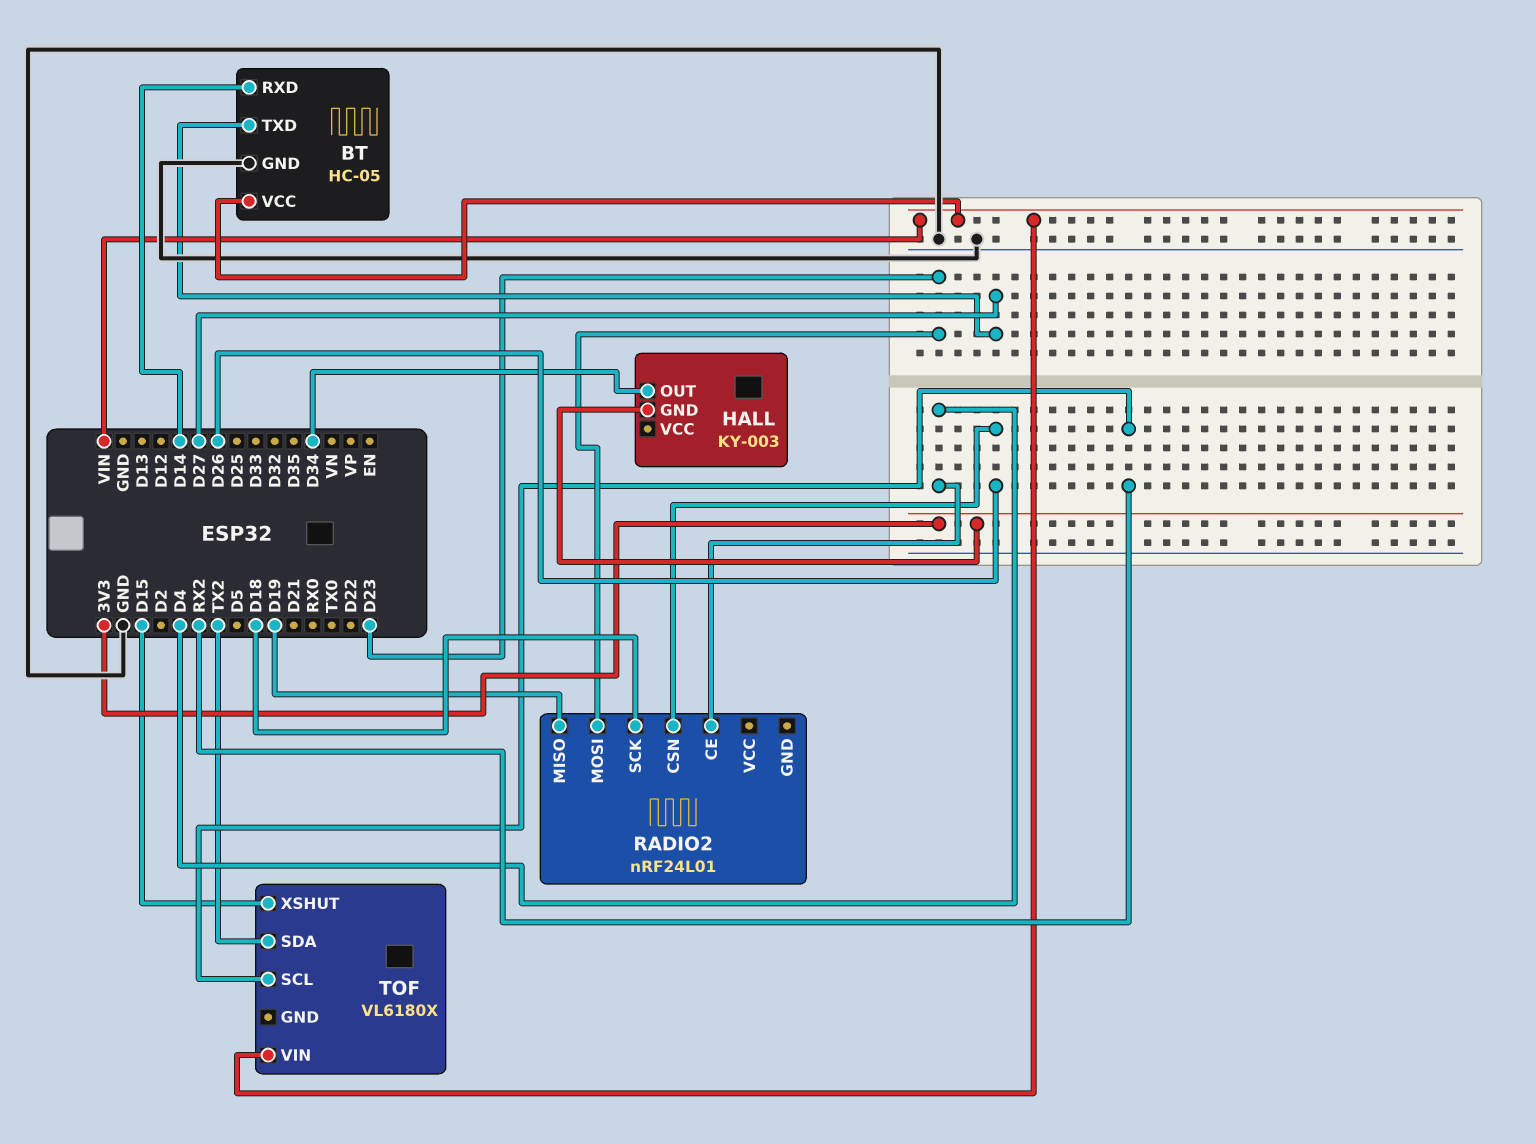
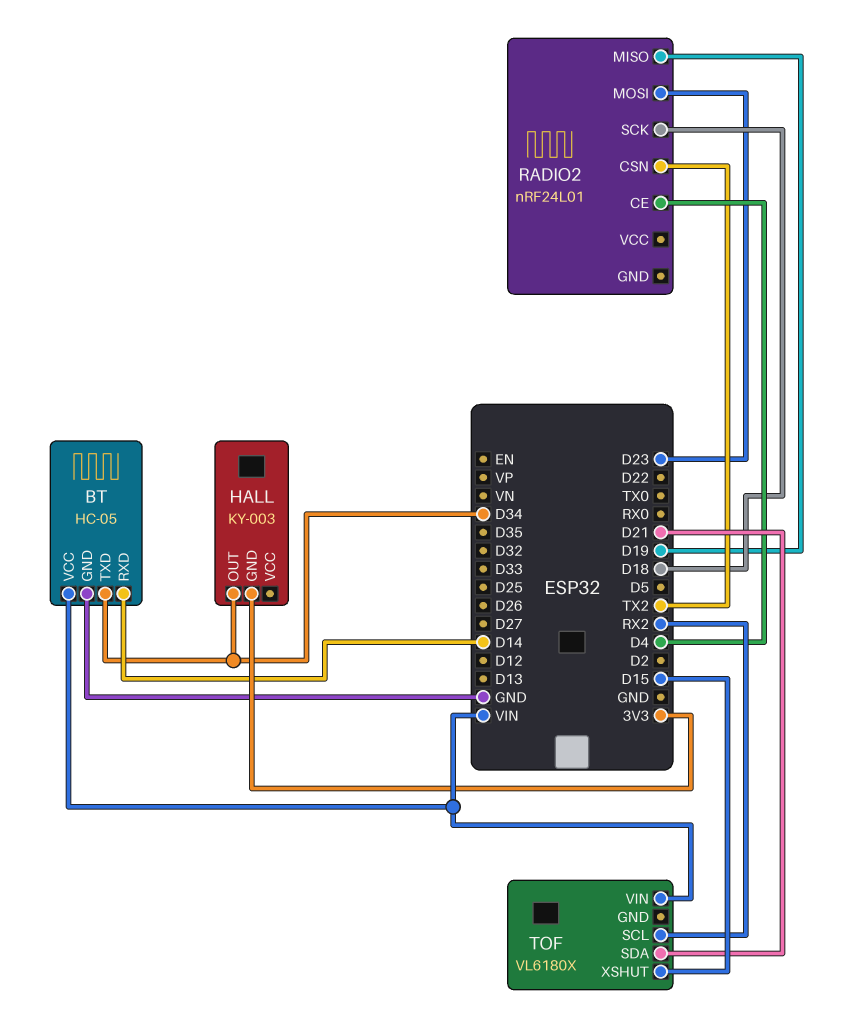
BT pin TXD: D27 -> D34
RADIO2 pin CSN: D26 -> TX2
TOF pin SDA: TX2 -> D21

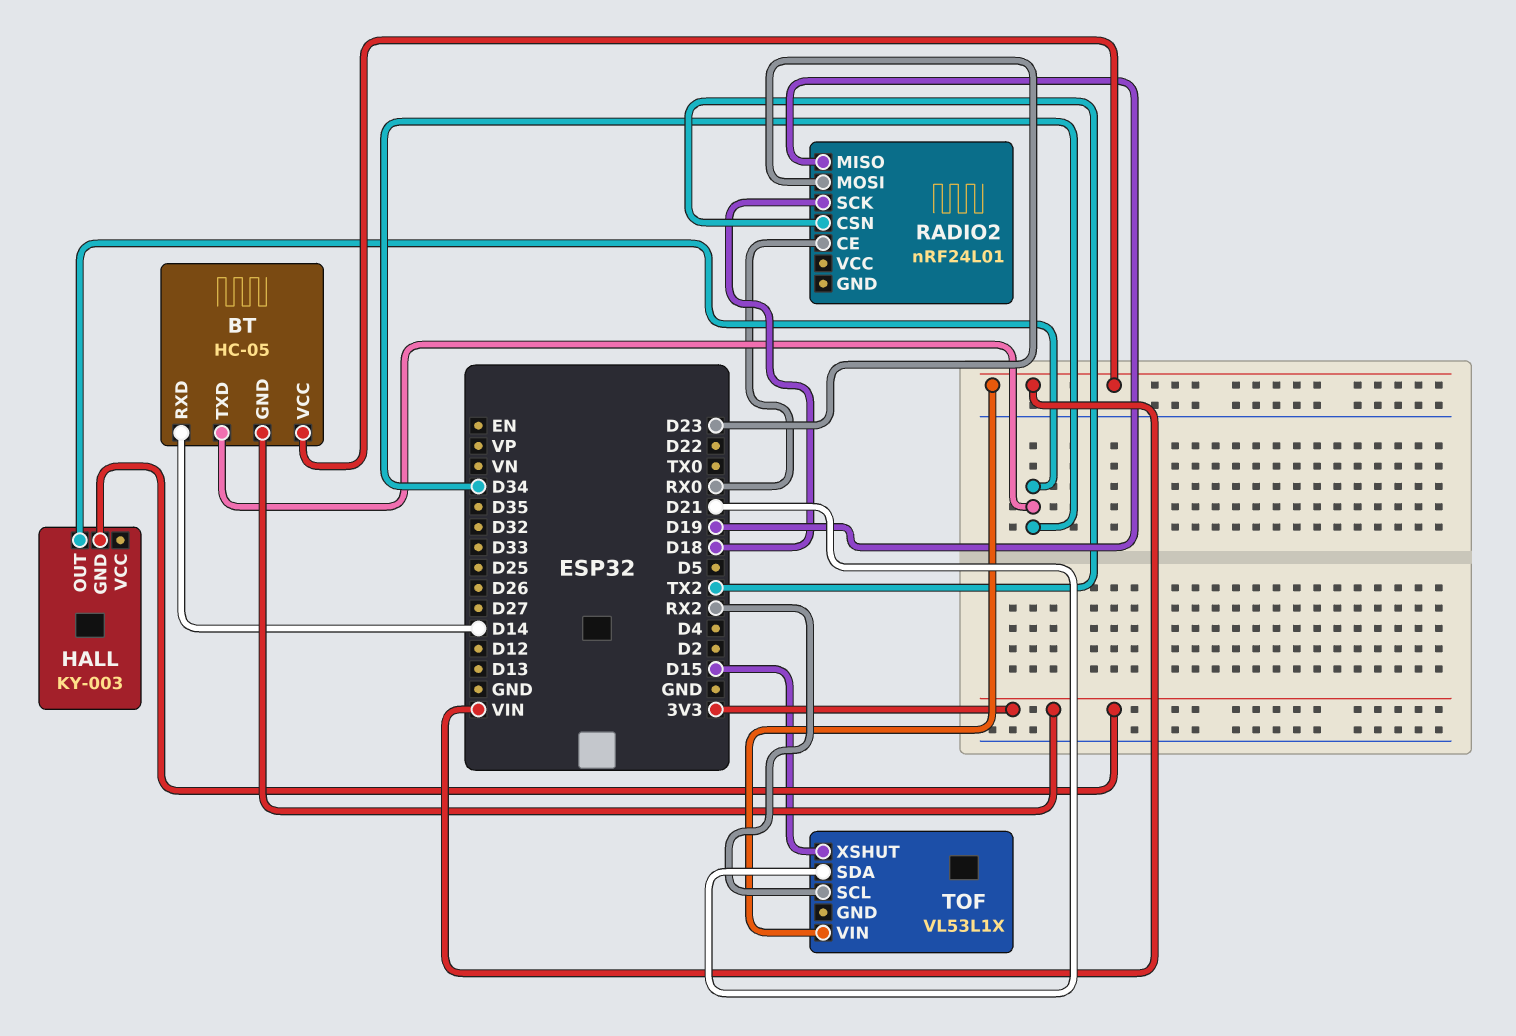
BT pin GND: GND -> 3V3
RADIO2 pin CE: D4 -> RX0
TOF: VL6180X -> VL53L1X

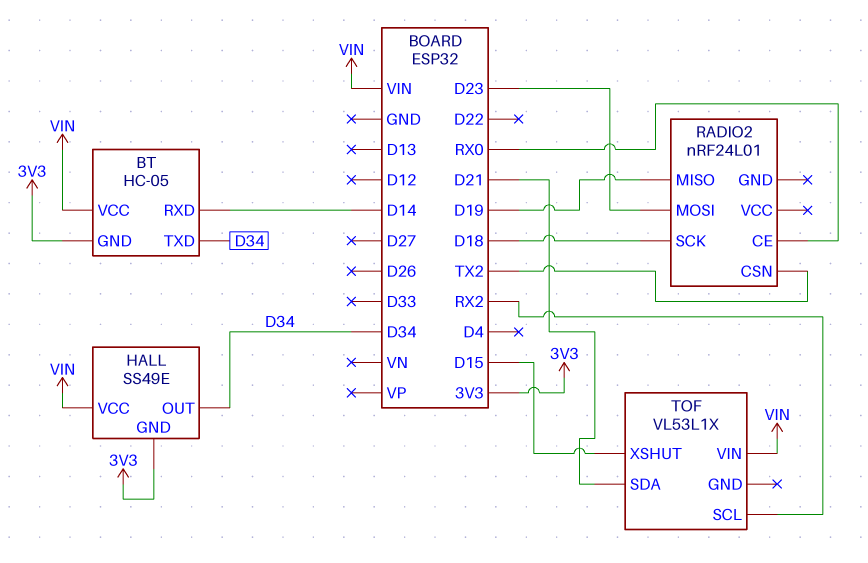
HALL: KY-003 -> SS49E
HALL pin VCC: none -> VIN

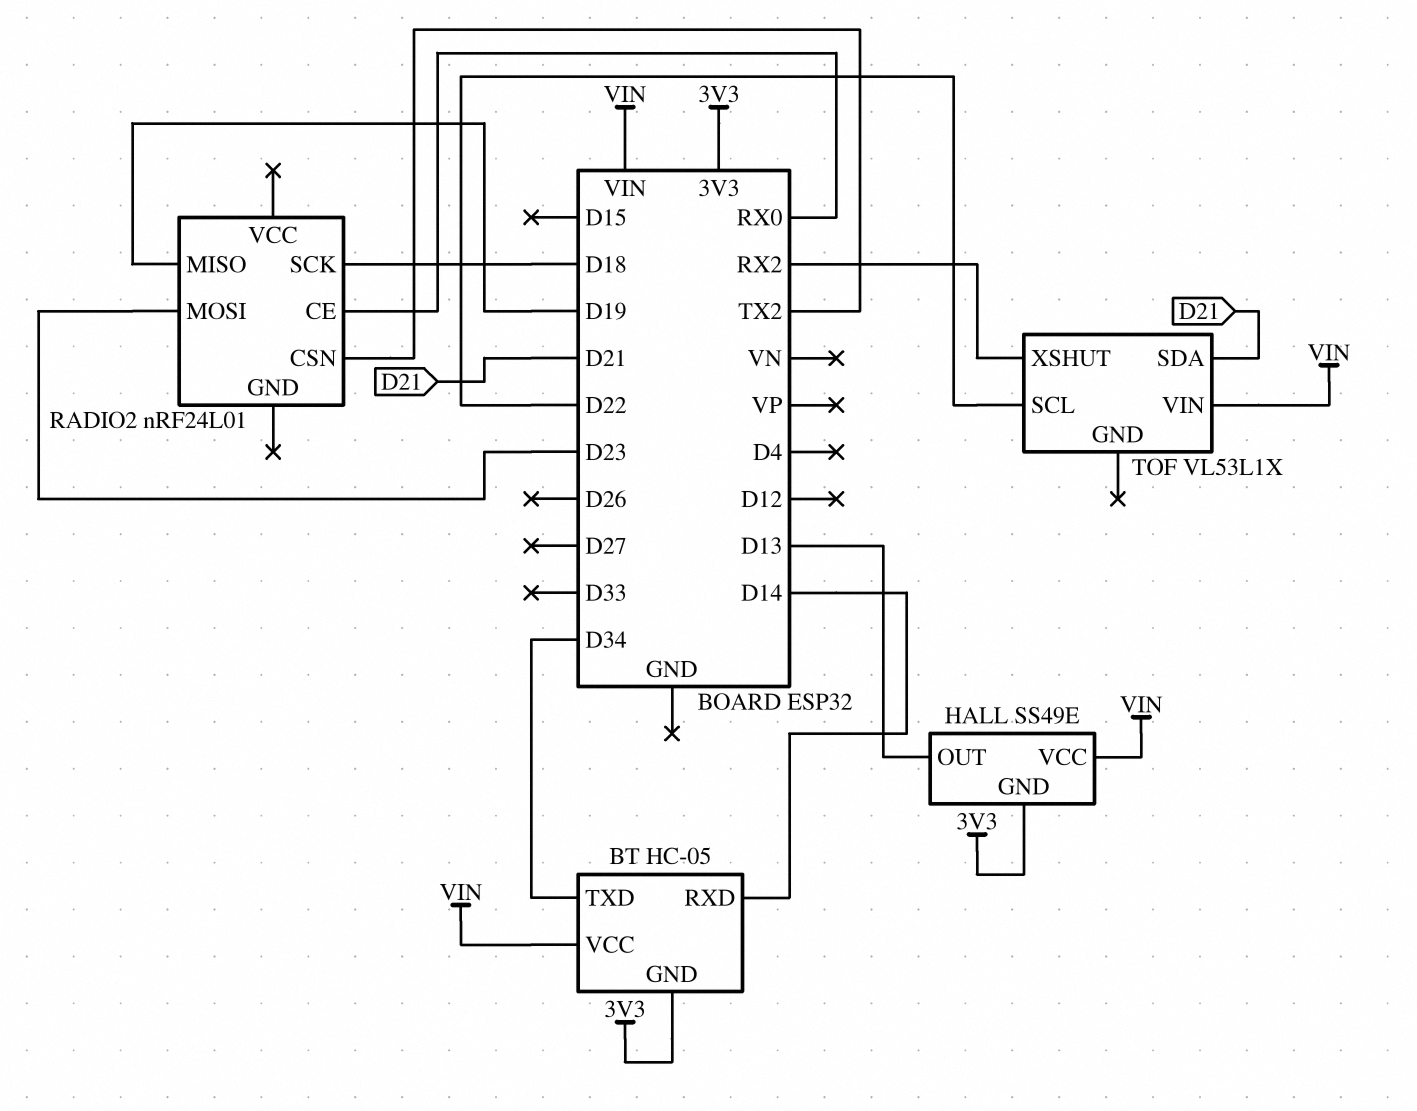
HALL pin OUT: D34 -> D13
TOF pin SCL: RX2 -> D22
TOF pin XSHUT: D15 -> RX2

